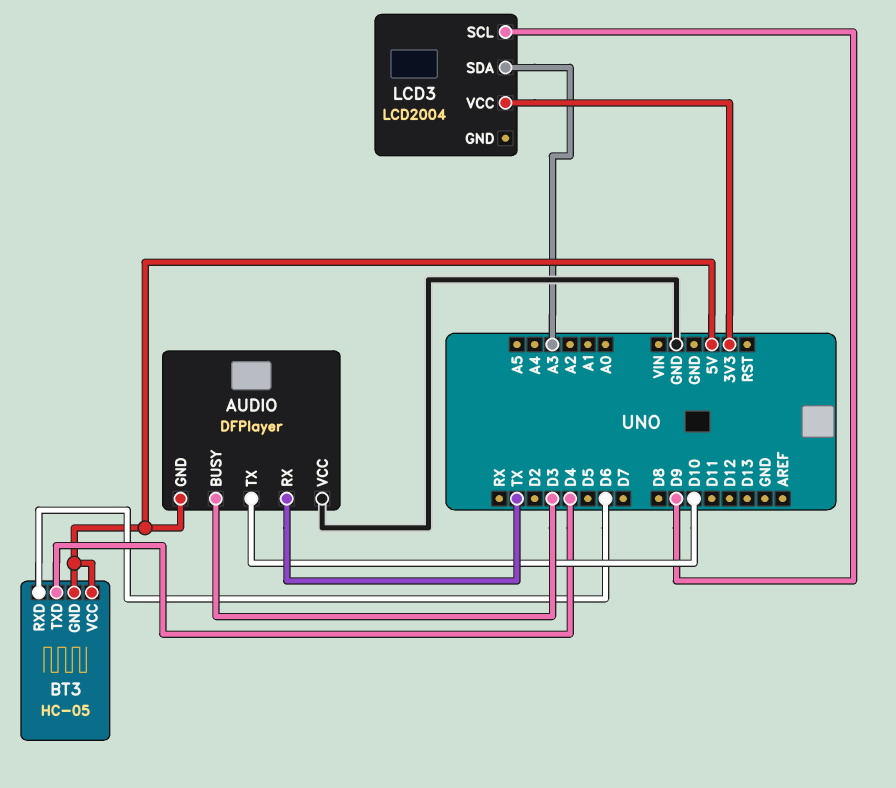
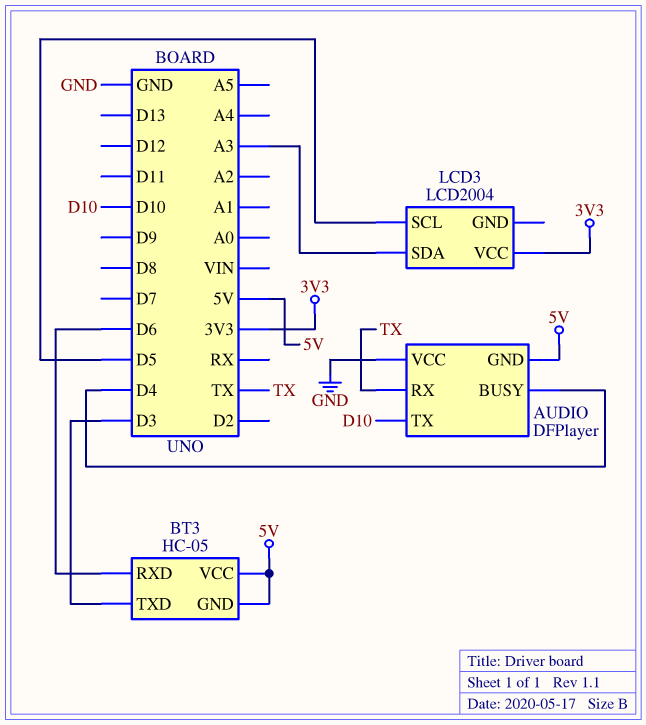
AUDIO pin BUSY: D3 -> D4
BT3 pin TXD: D4 -> D3
LCD3 pin SCL: D9 -> D5

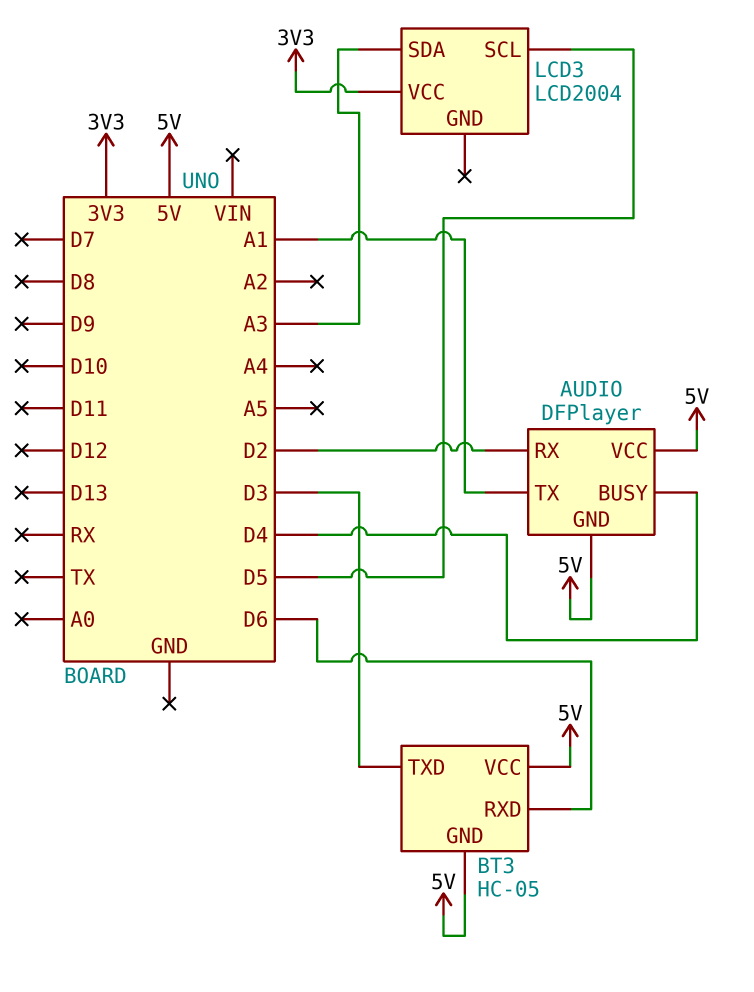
AUDIO pin RX: TX -> D2
AUDIO pin TX: D10 -> A1
AUDIO pin VCC: GND -> 5V

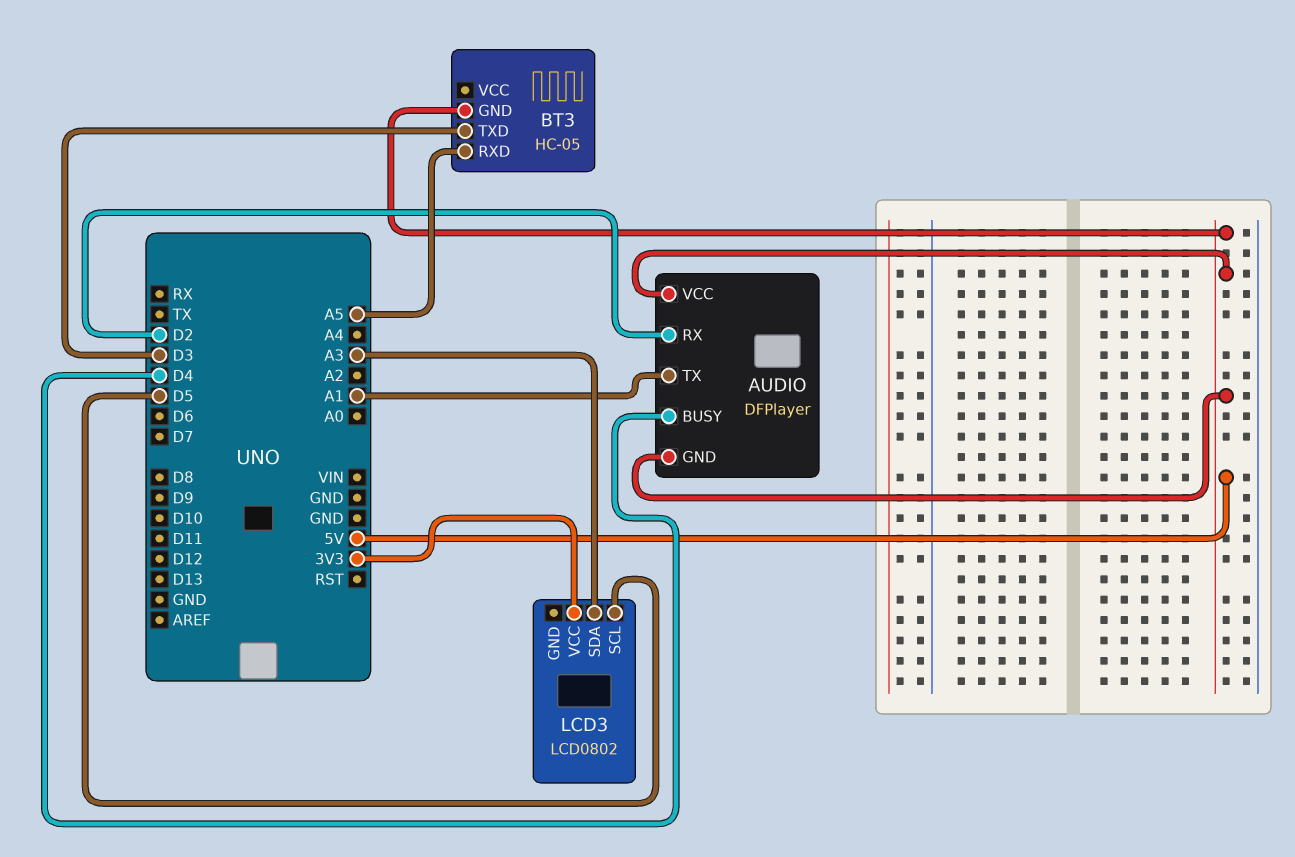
BT3 pin RXD: D6 -> A5
BT3 pin VCC: 5V -> none
LCD3: LCD2004 -> LCD0802

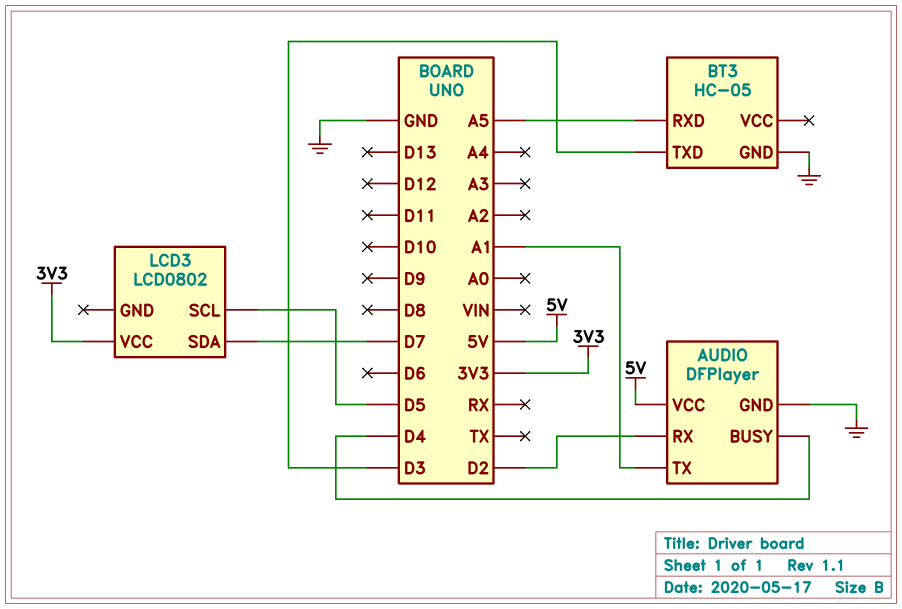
AUDIO pin GND: 5V -> GND
BT3 pin GND: 5V -> GND
LCD3 pin SDA: A3 -> D7

